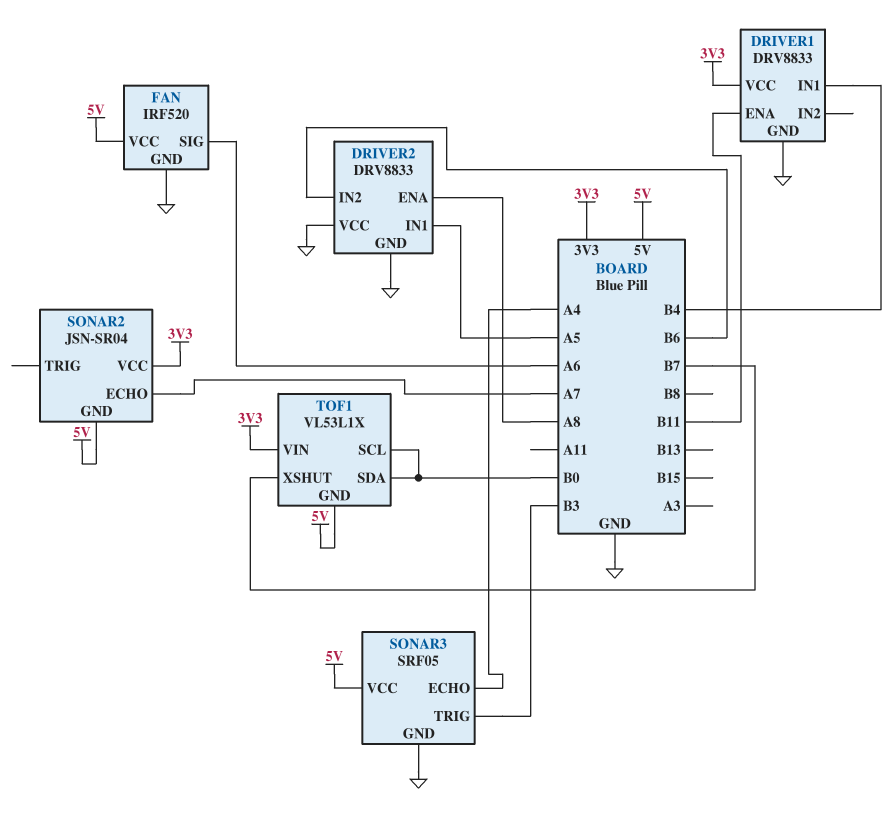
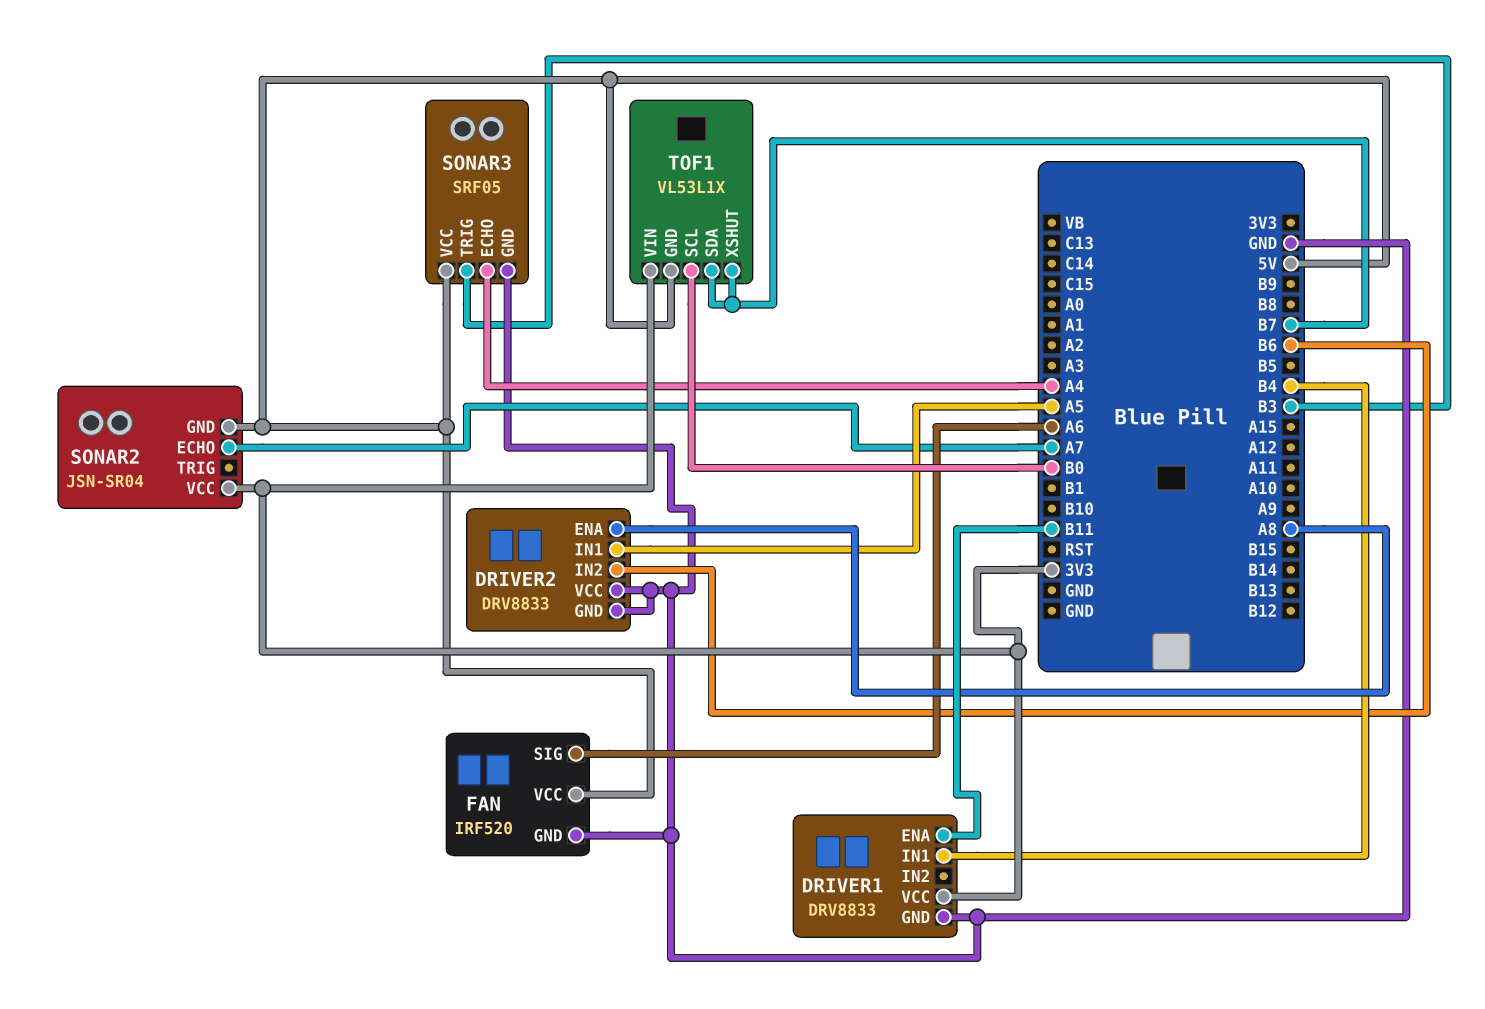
TOF1 pin SDA: B0 -> B7

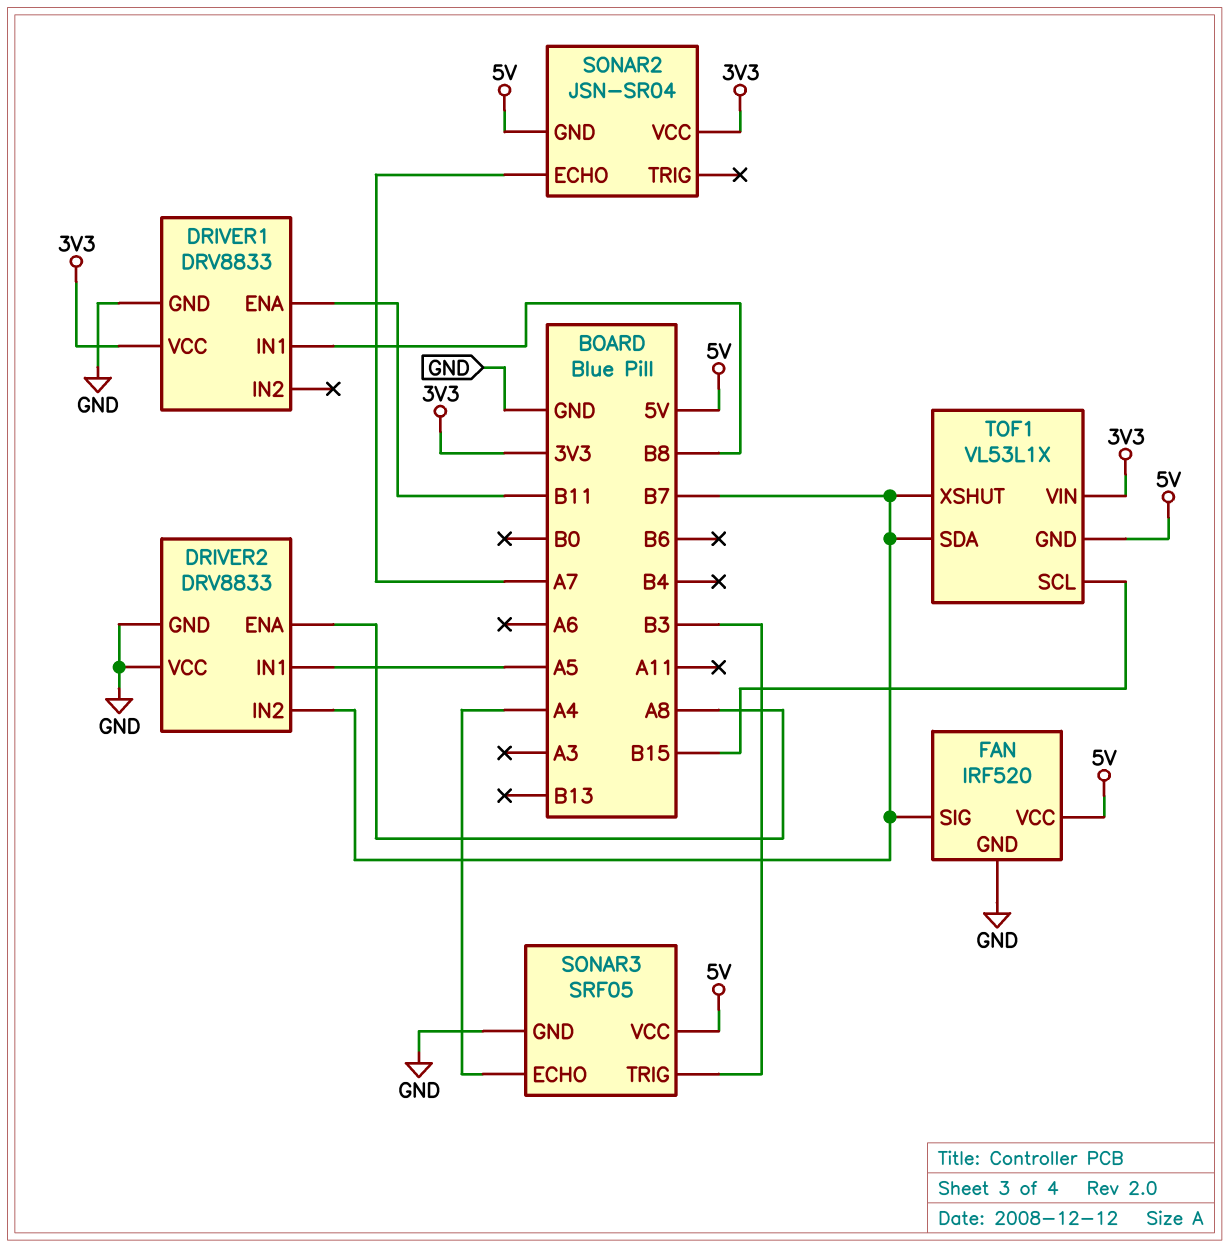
DRIVER1 pin IN1: B4 -> B8
DRIVER2 pin IN2: B6 -> B7
FAN pin SIG: A6 -> B7
TOF1 pin SCL: B0 -> B15

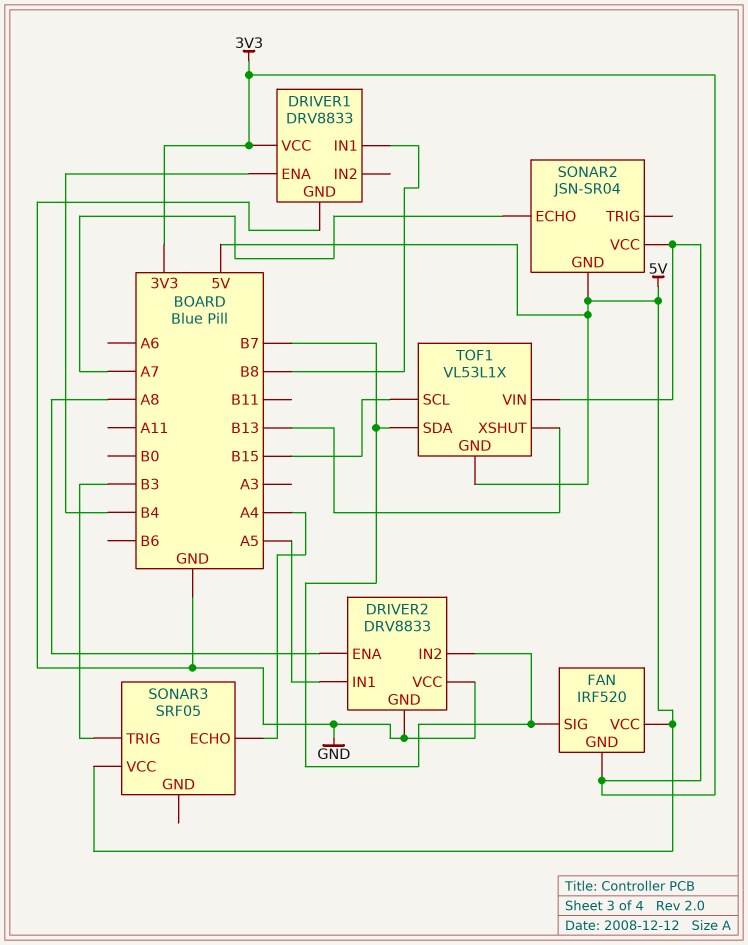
DRIVER1 pin ENA: B11 -> B4
FAN pin GND: GND -> 3V3
SONAR3 pin GND: GND -> none
TOF1 pin XSHUT: B7 -> B13

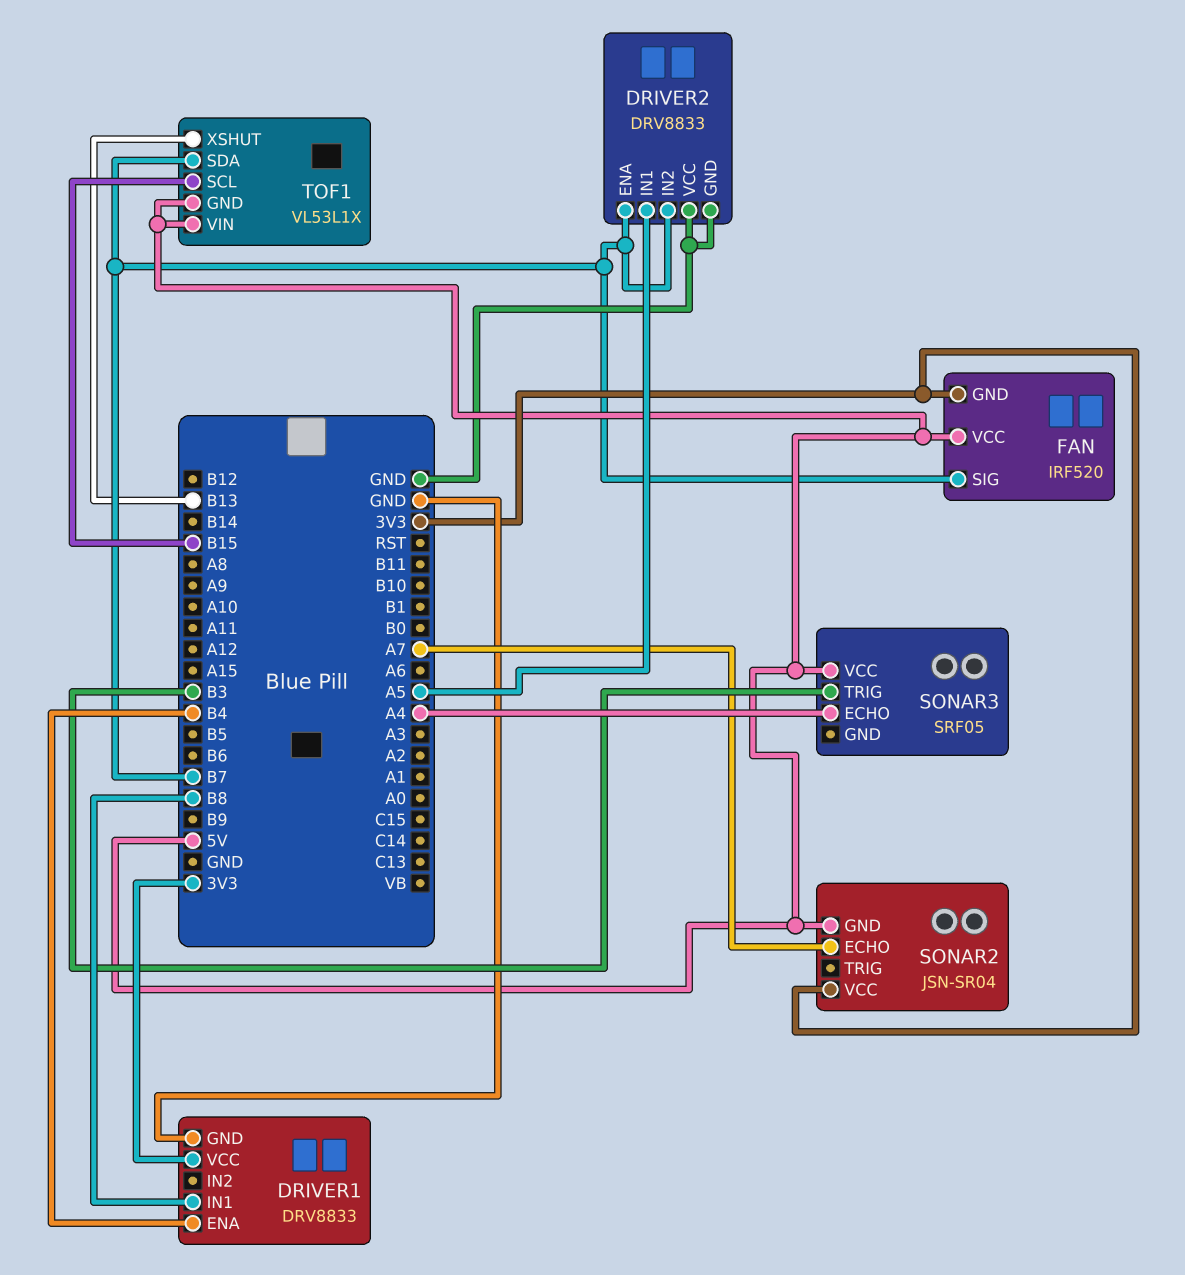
DRIVER2 pin ENA: A8 -> B7
TOF1 pin VIN: 3V3 -> 5V

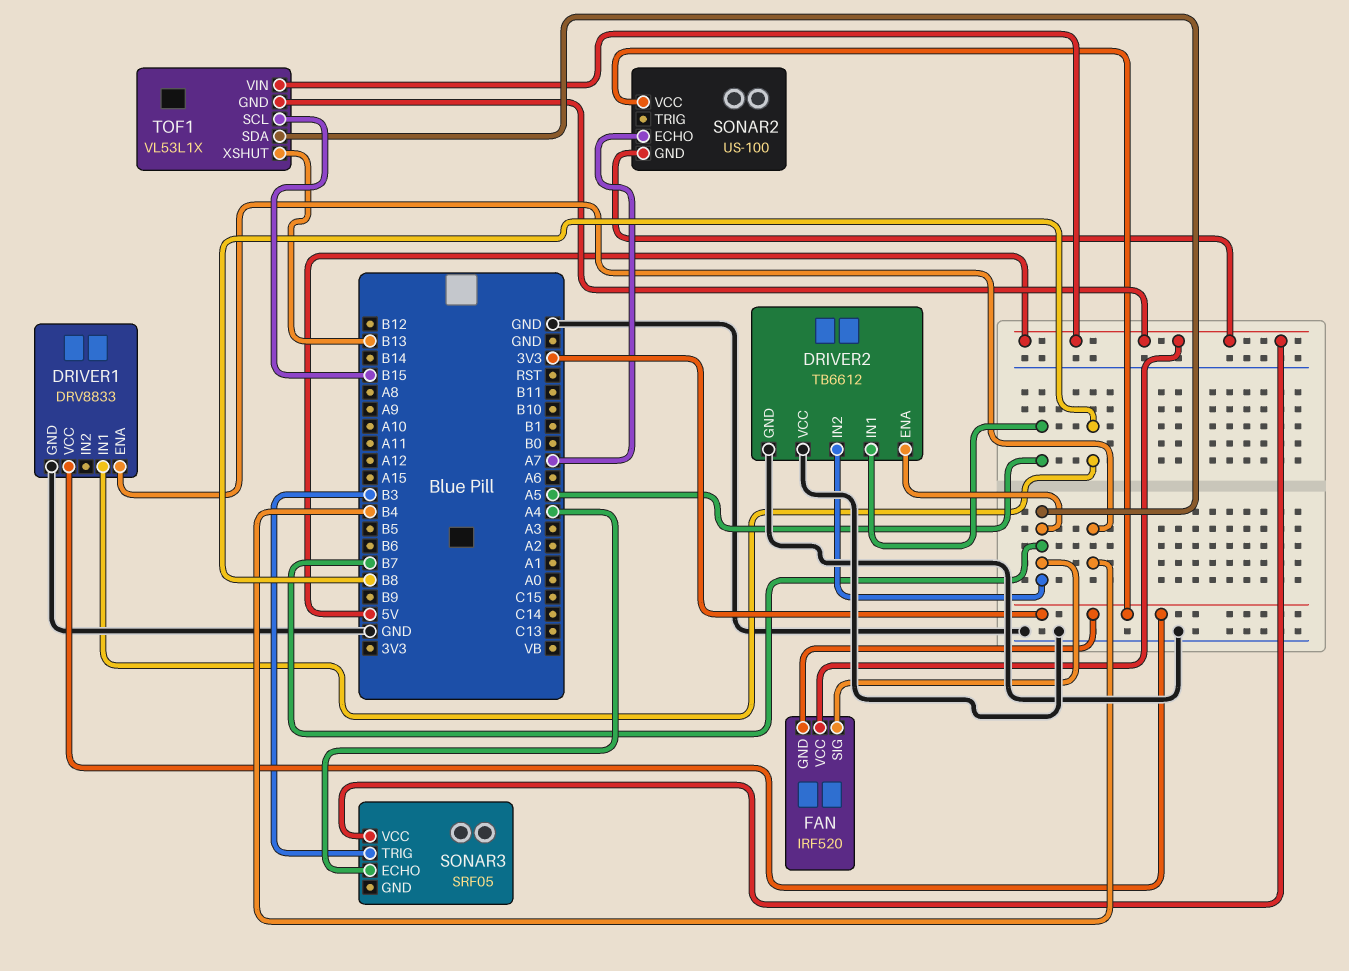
DRIVER2: DRV8833 -> TB6612
SONAR2: JSN-SR04 -> US-100

